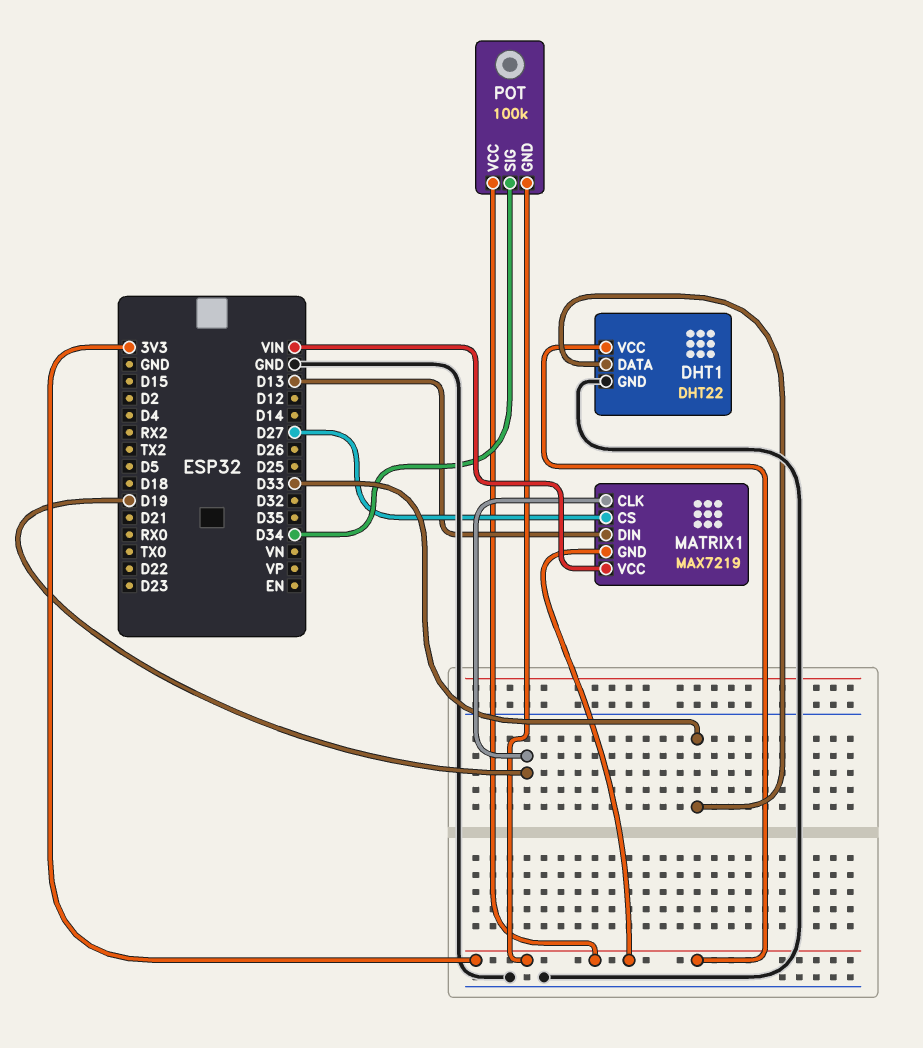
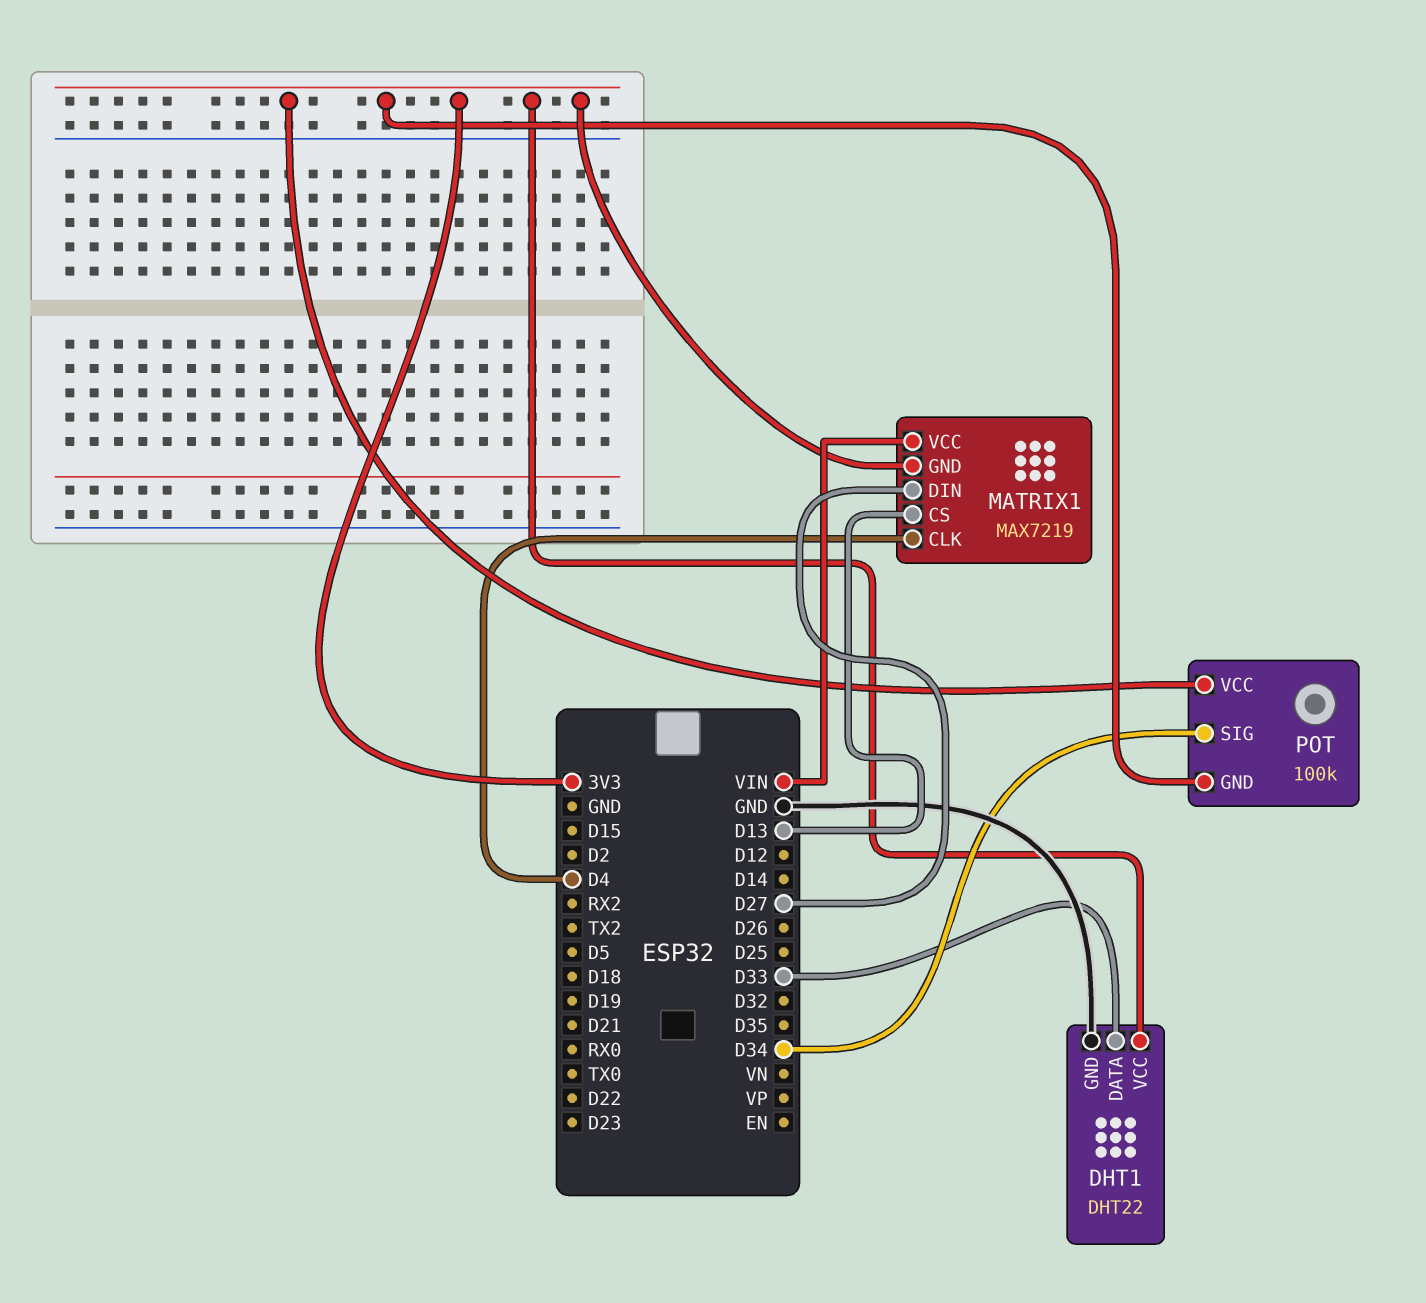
MATRIX1 pin CLK: D19 -> D4
MATRIX1 pin CS: D27 -> D13
MATRIX1 pin DIN: D13 -> D27

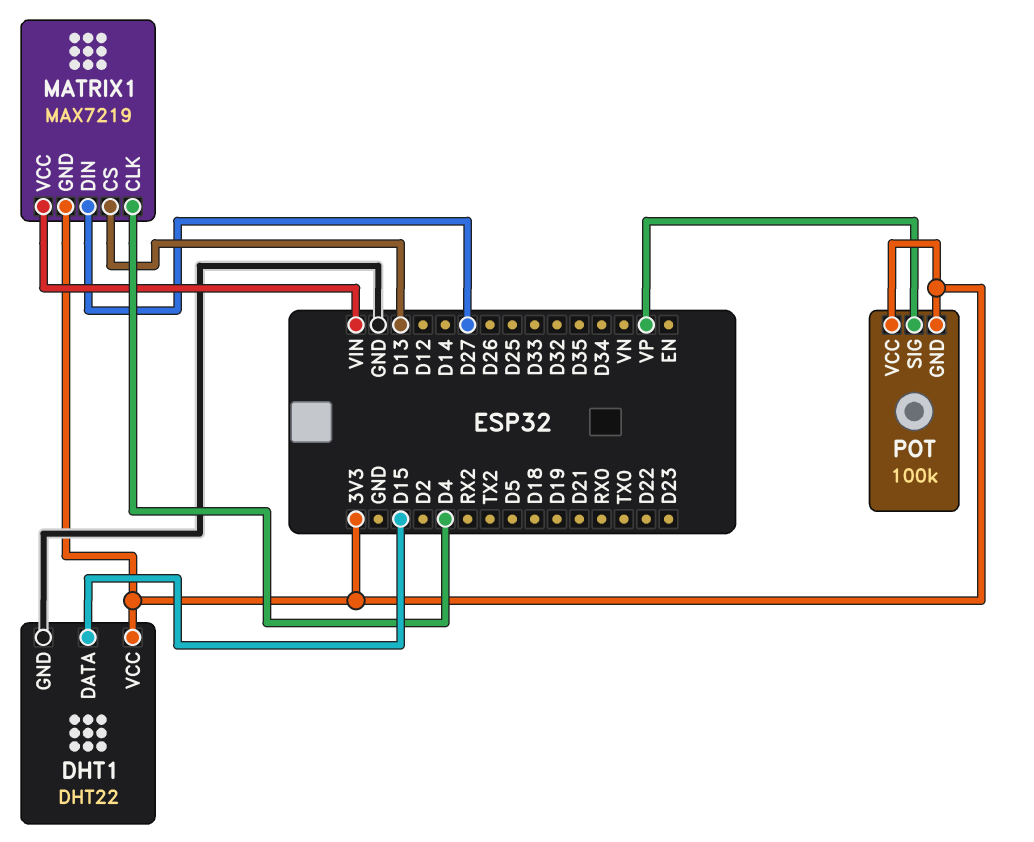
DHT1 pin DATA: D33 -> D15
POT pin SIG: D34 -> VP

